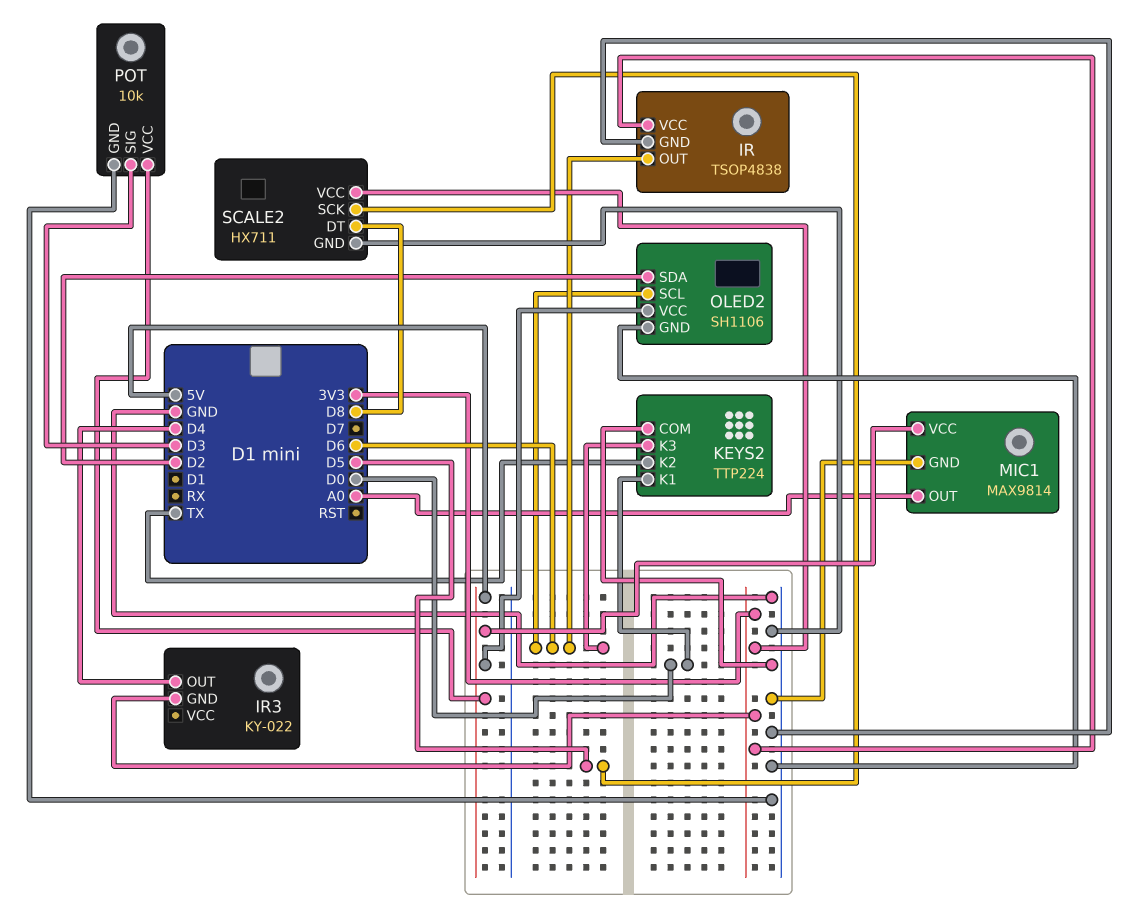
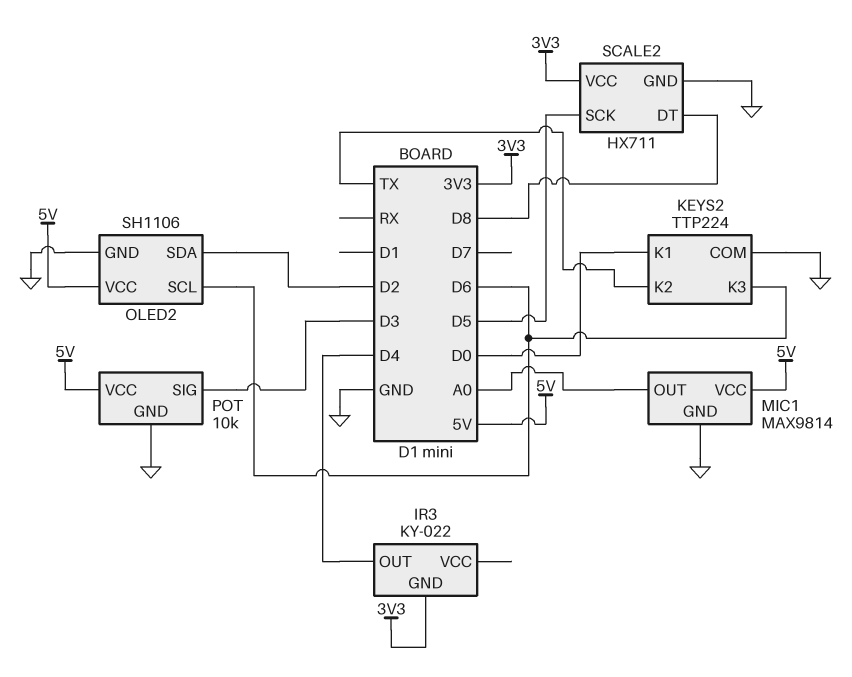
IR: TSOP4838 -> none
IR pin GND: GND -> none
IR pin OUT: D6 -> none
IR pin VCC: 3V3 -> none

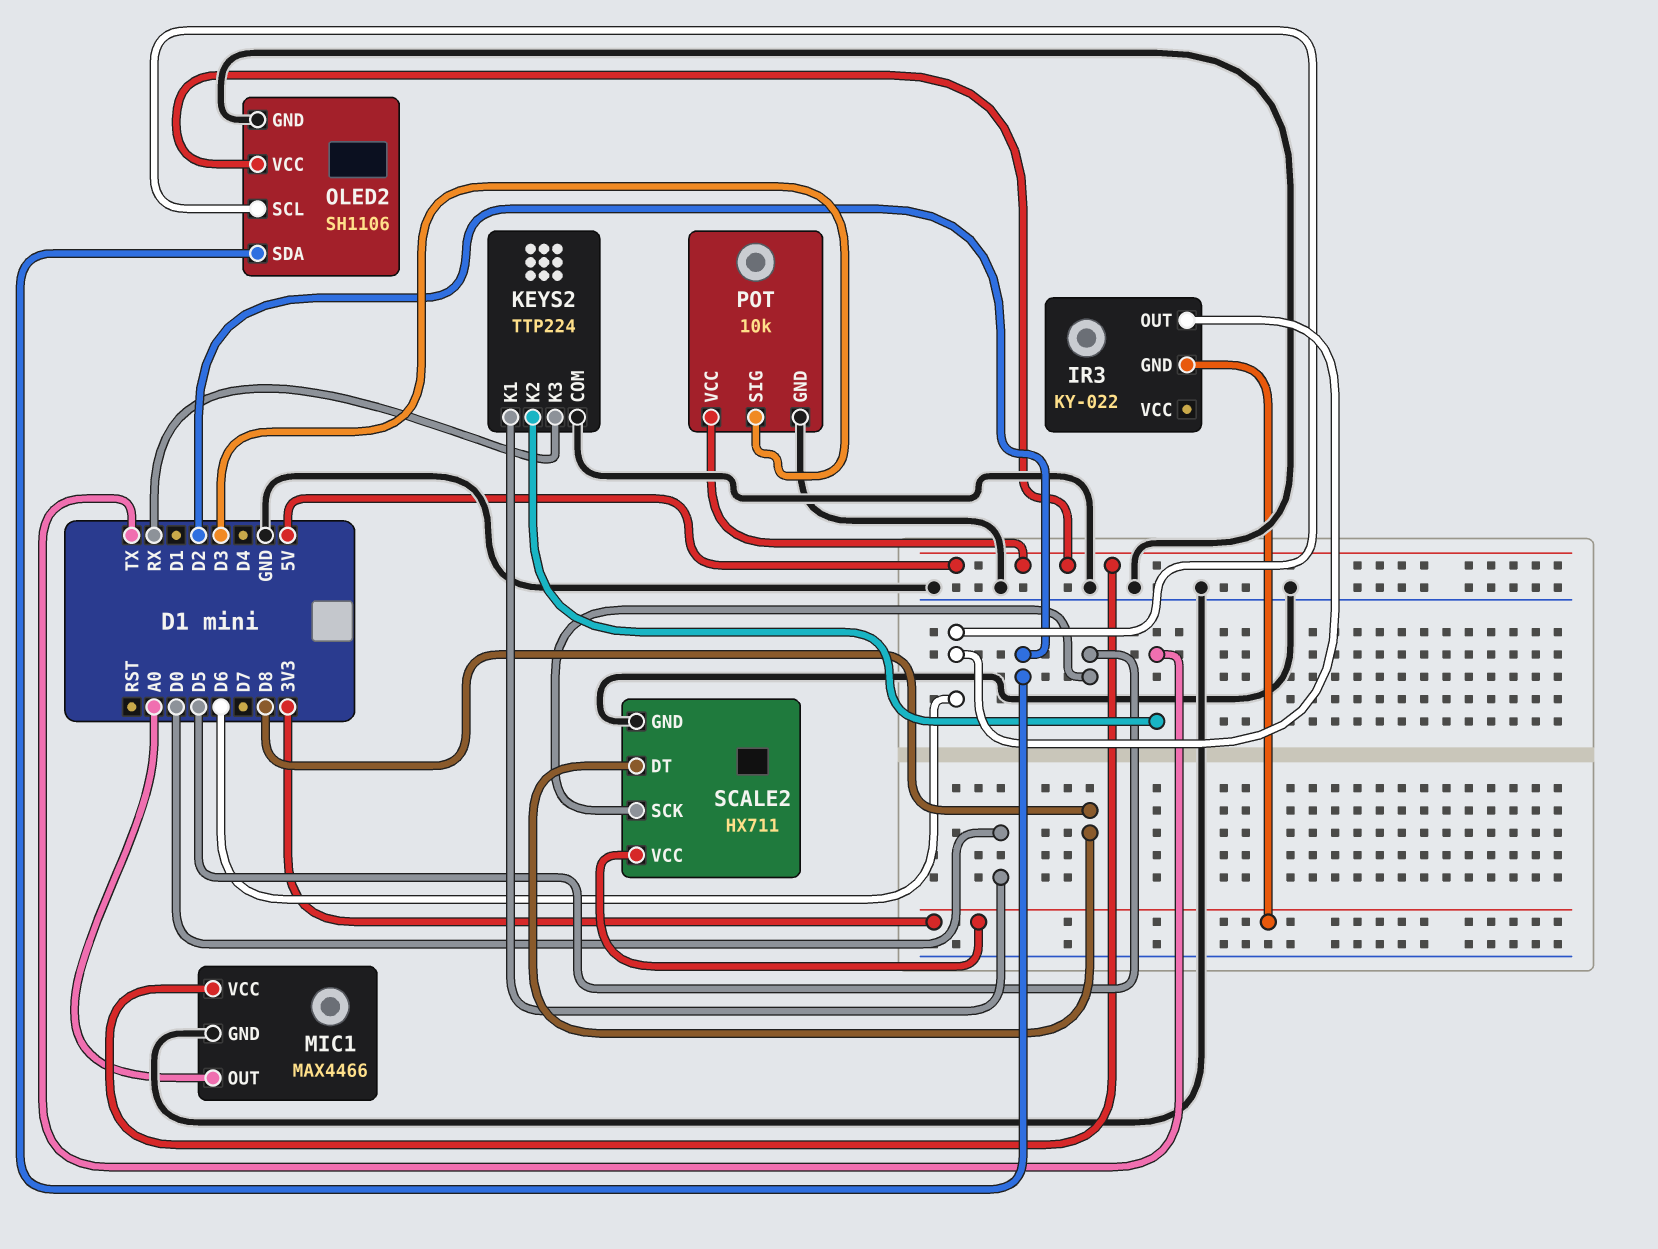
IR3 pin OUT: D4 -> D6
KEYS2 pin K3: D6 -> RX
MIC1: MAX9814 -> MAX4466

